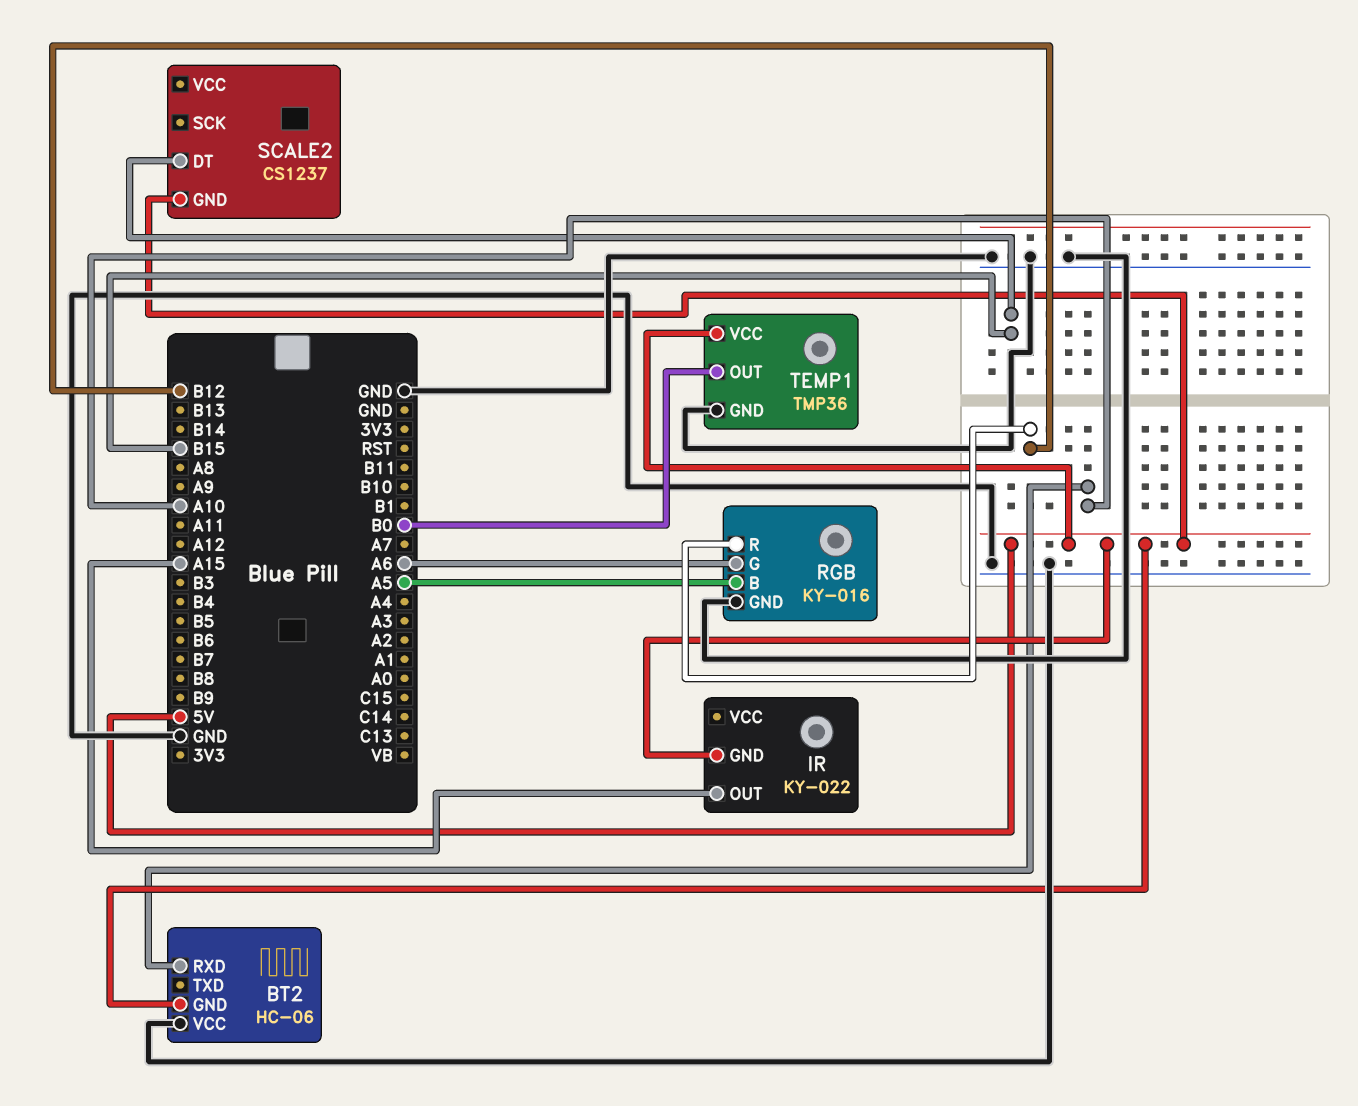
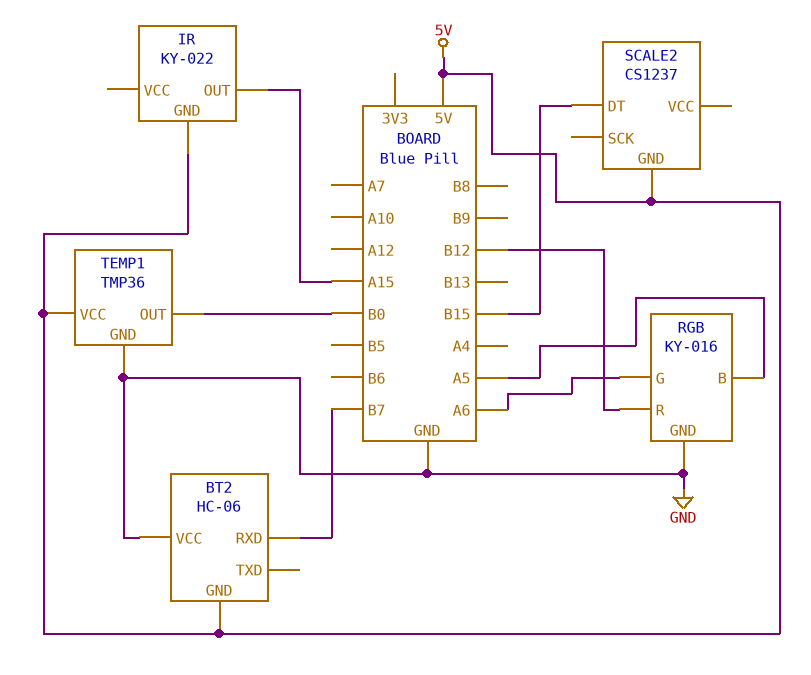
BT2 pin RXD: A10 -> B7

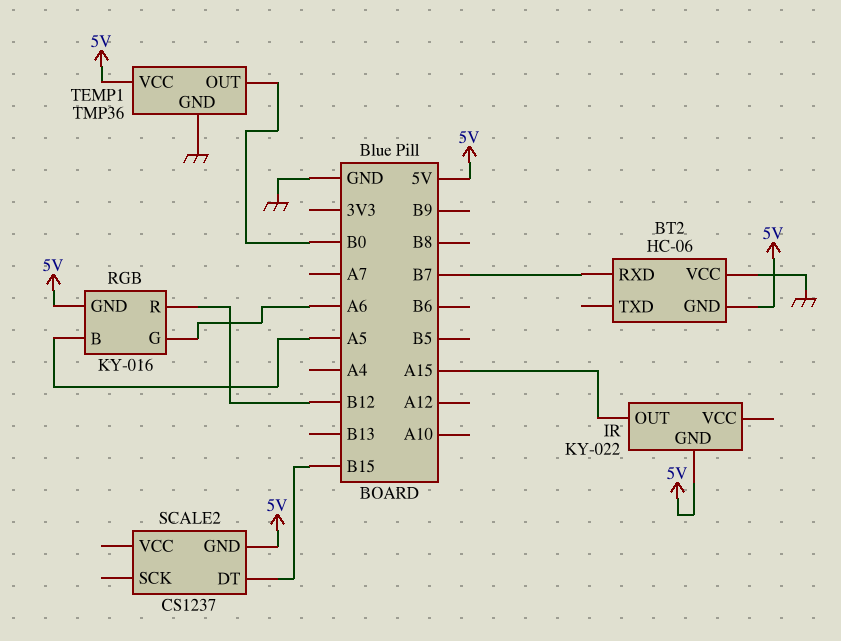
RGB pin GND: GND -> 5V

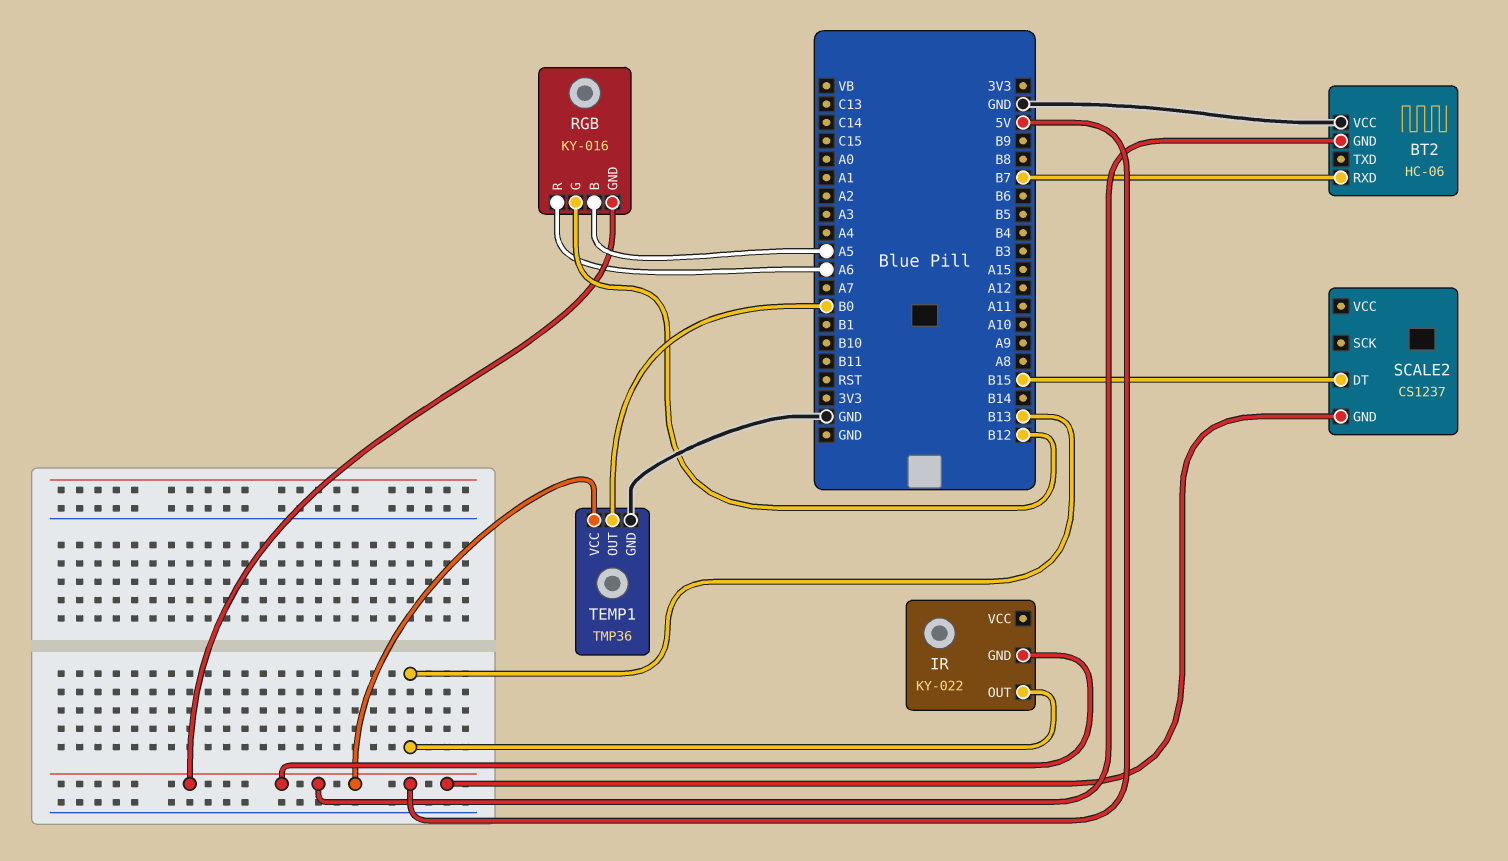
IR pin OUT: A15 -> B13
RGB pin G: A6 -> B12
RGB pin R: B12 -> A6

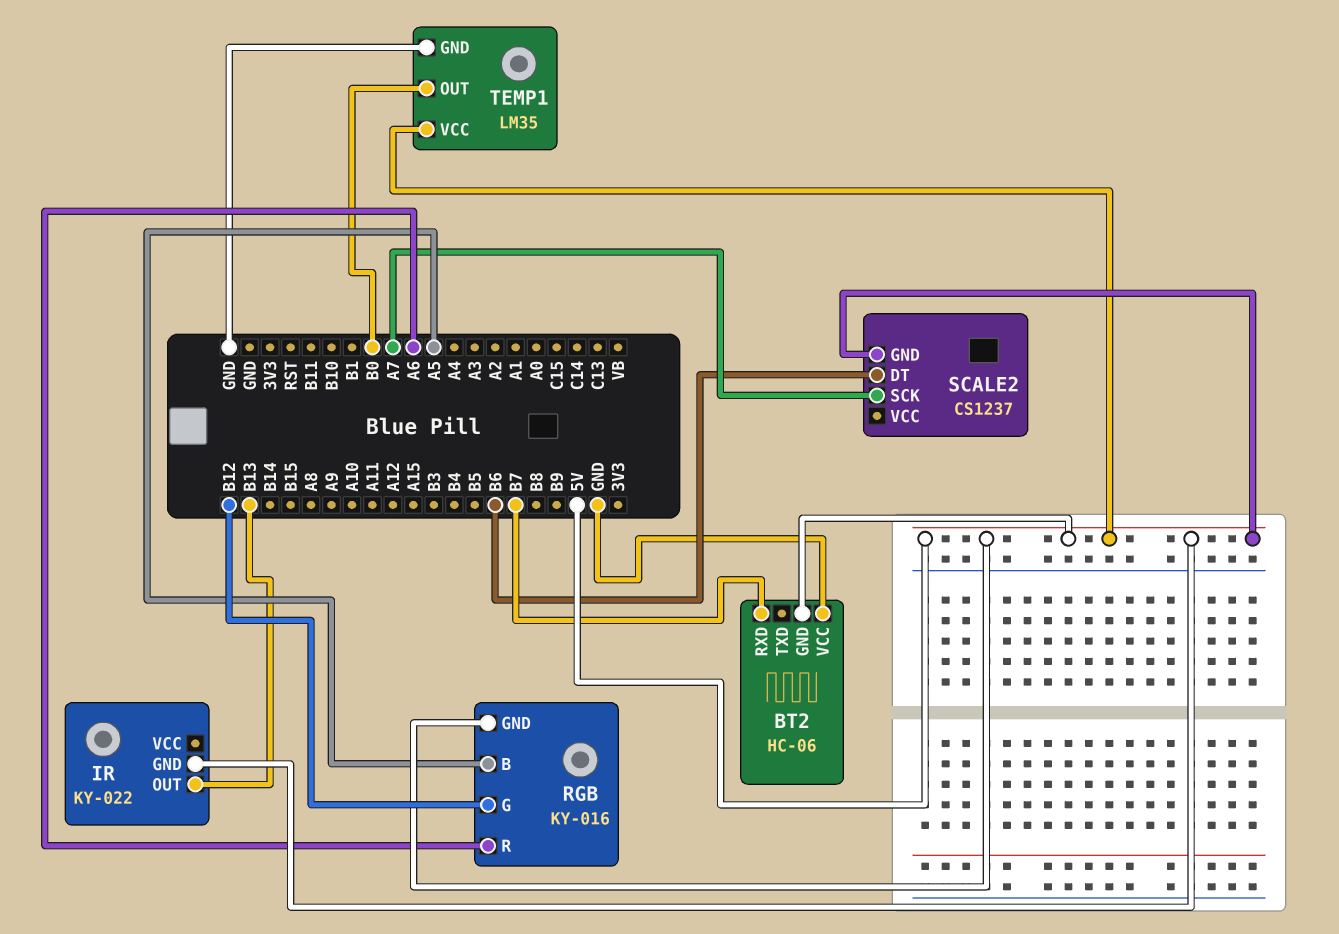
SCALE2 pin DT: B15 -> B6
SCALE2 pin SCK: none -> A7
TEMP1: TMP36 -> LM35

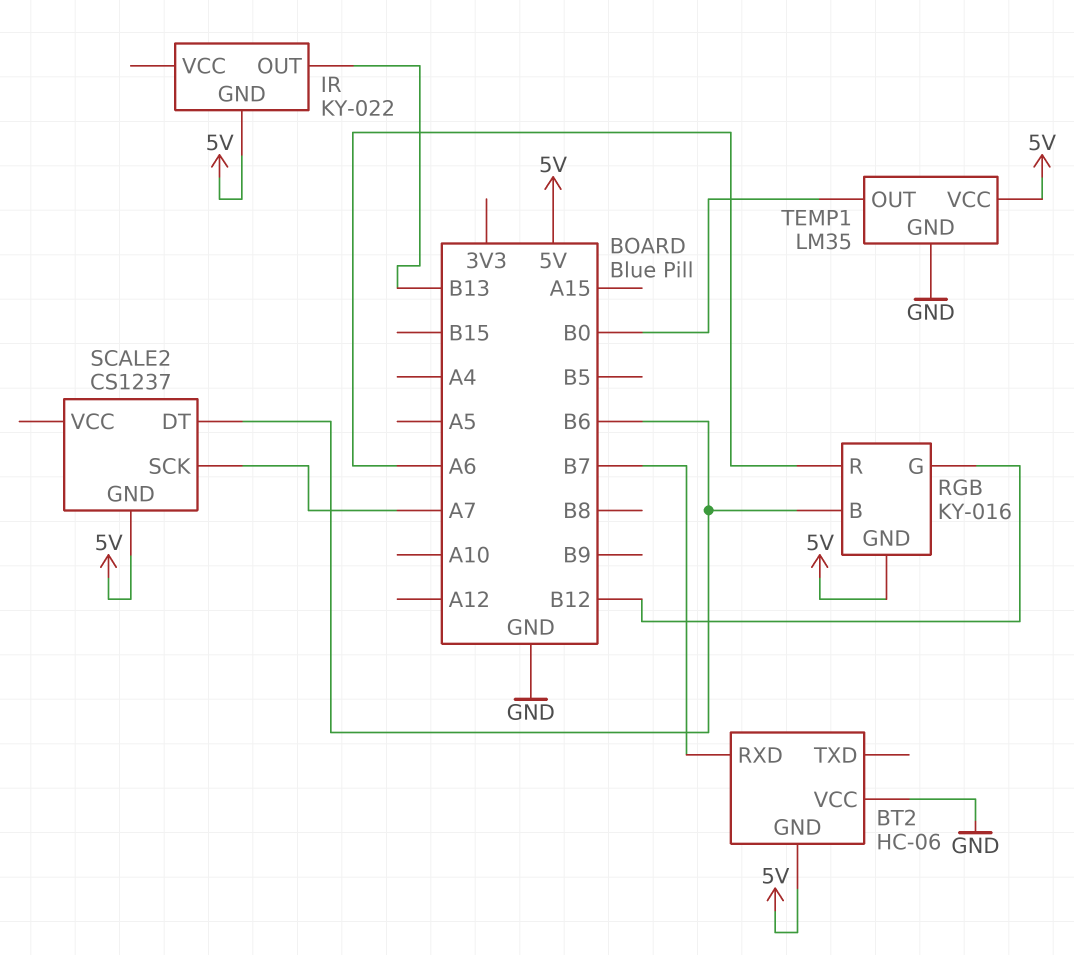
RGB pin B: A5 -> B6

